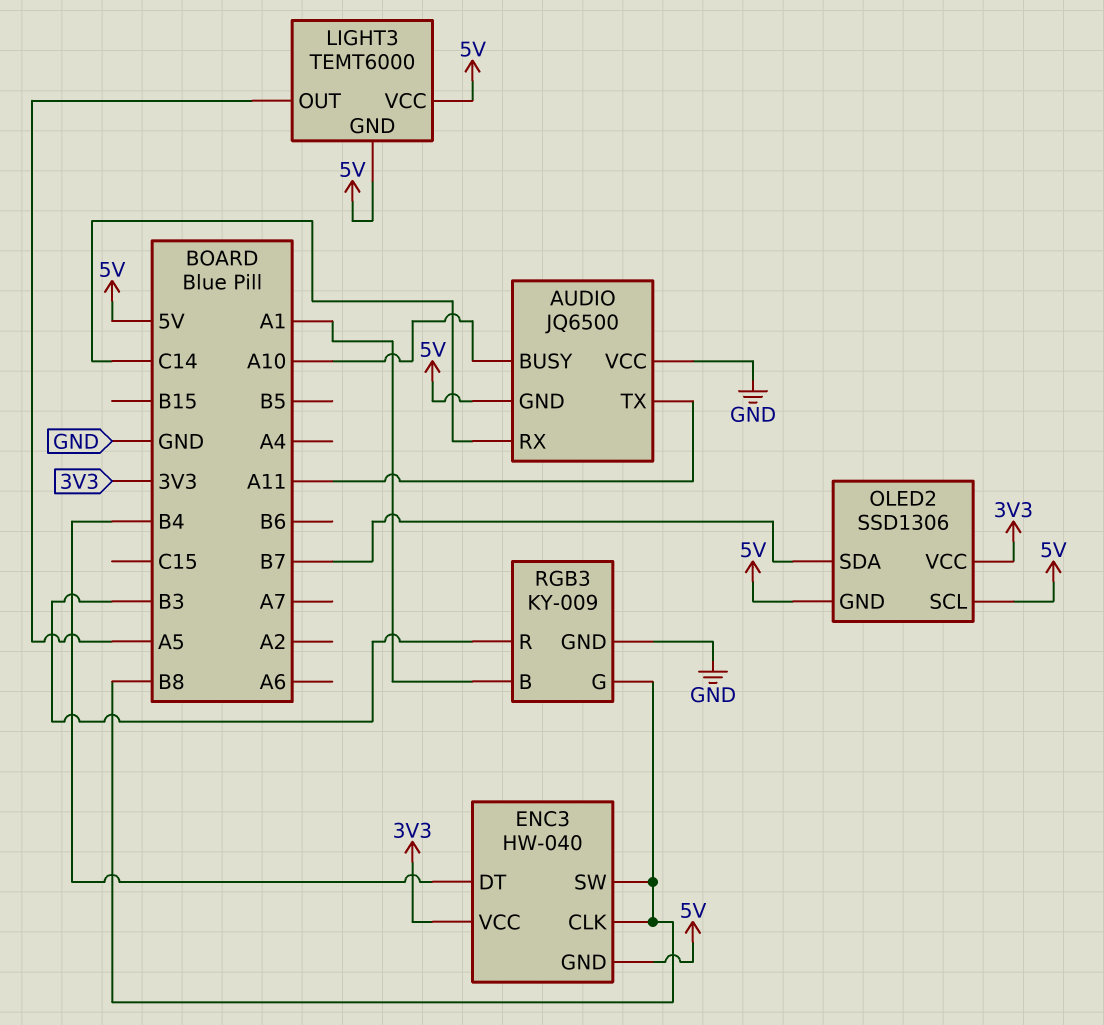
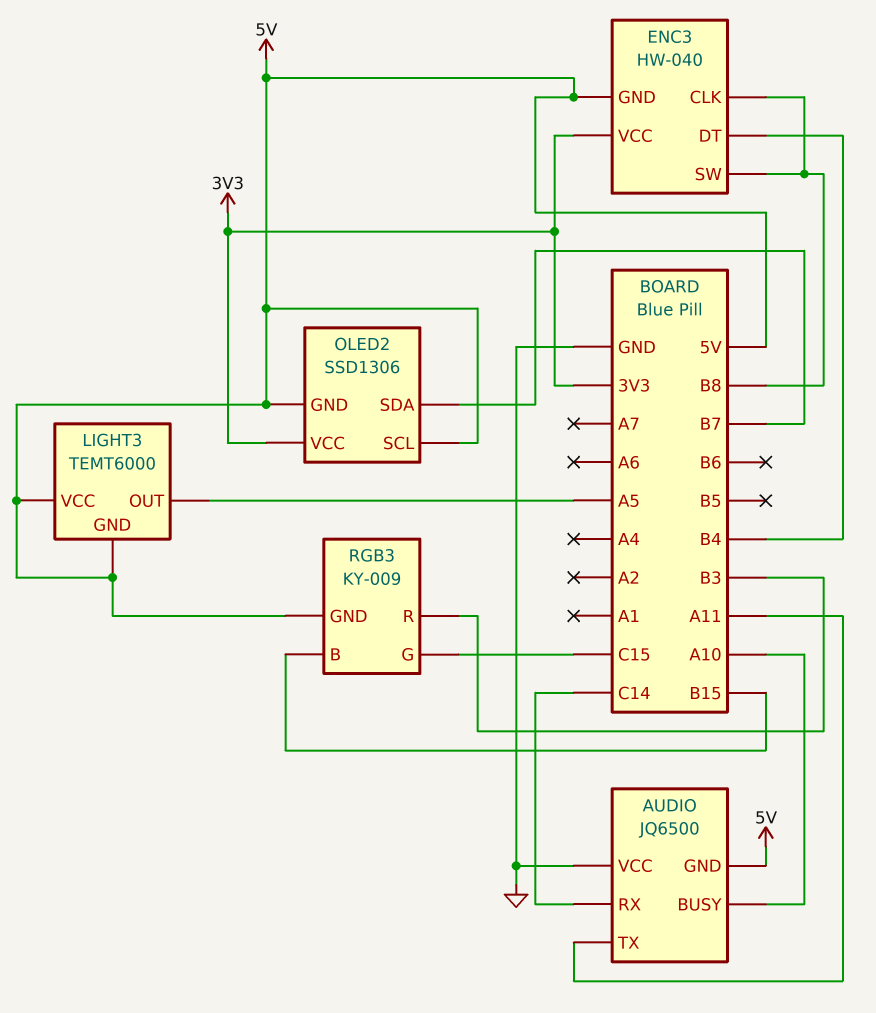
RGB3 pin B: A1 -> B15
RGB3 pin G: B8 -> C15
RGB3 pin GND: GND -> 5V

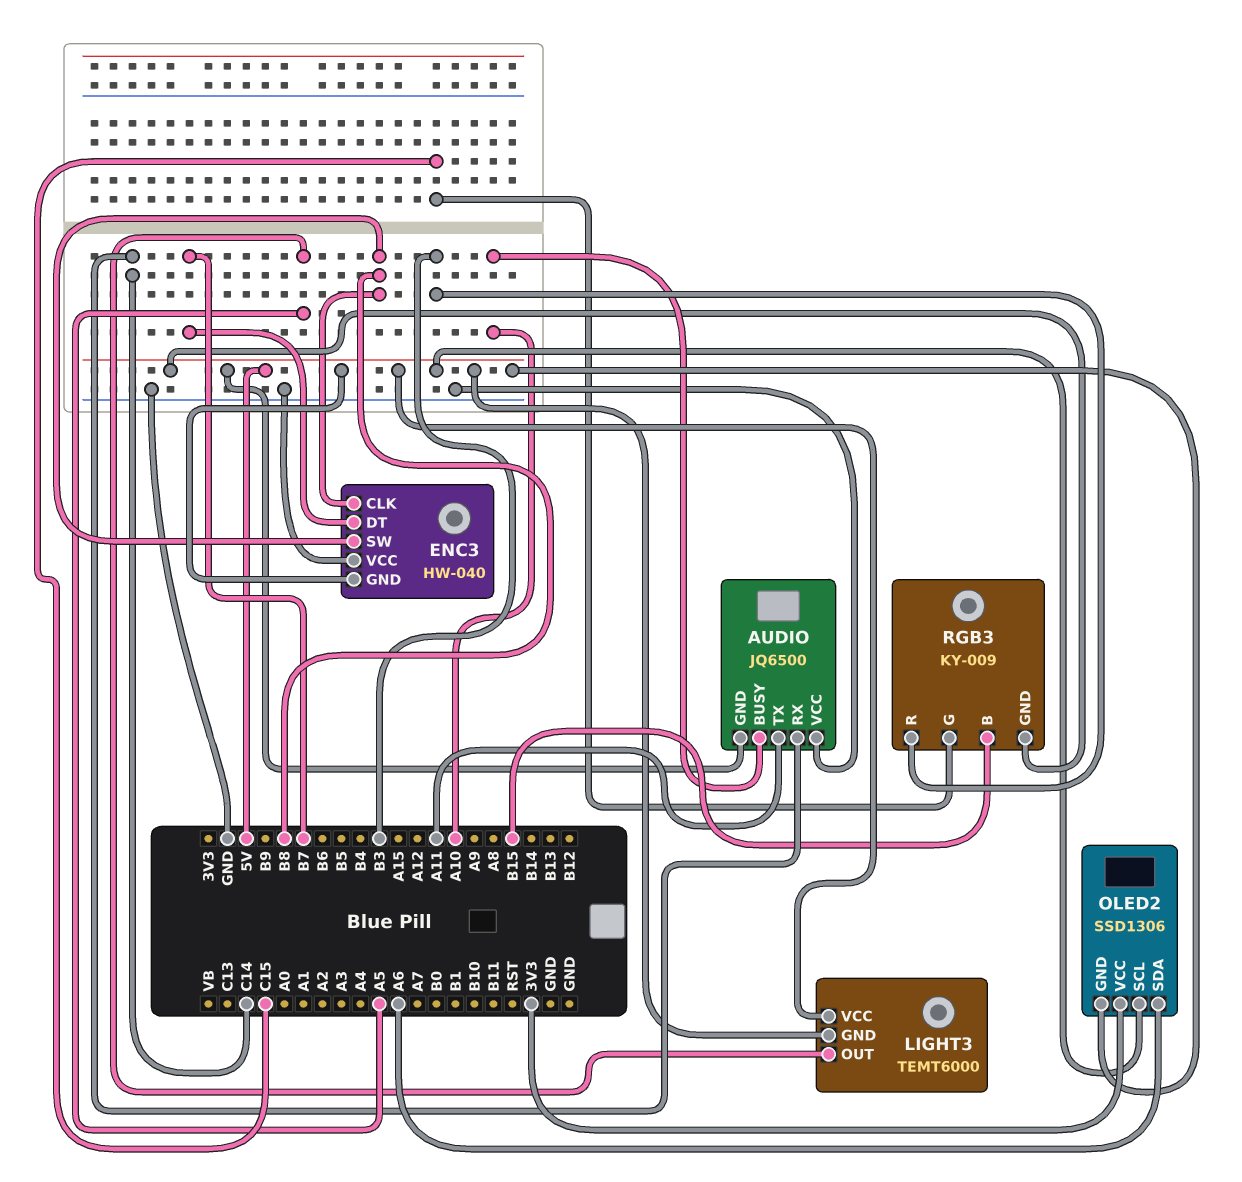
ENC3 pin DT: B4 -> B7
ENC3 pin VCC: 3V3 -> GND
OLED2 pin SDA: B7 -> A6

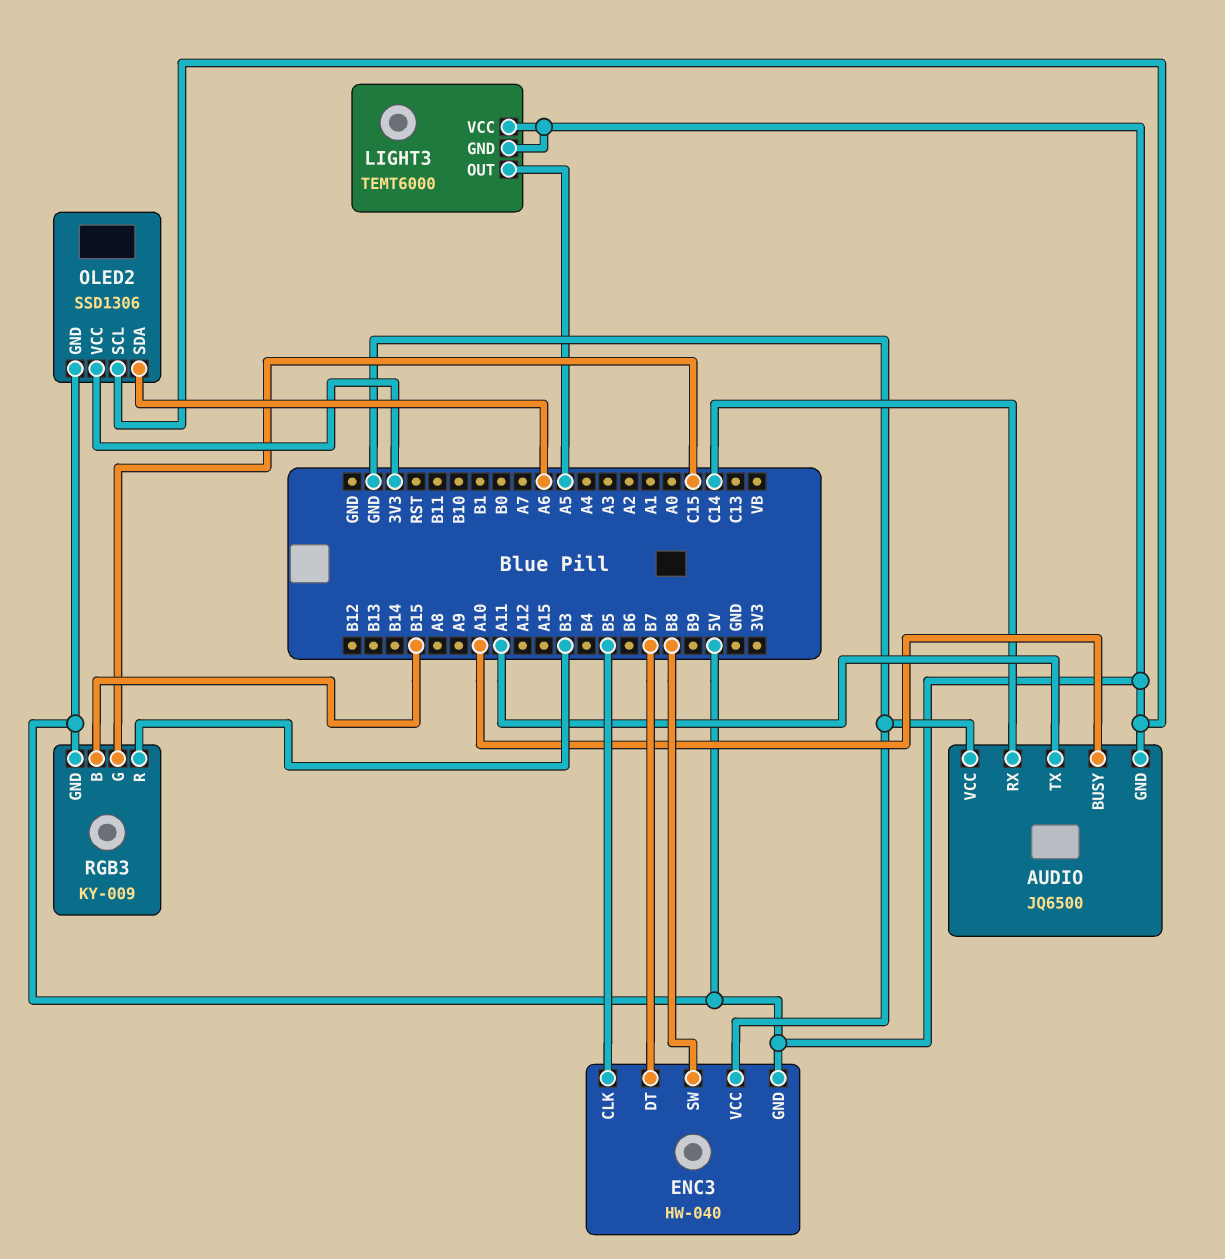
ENC3 pin CLK: B8 -> B5

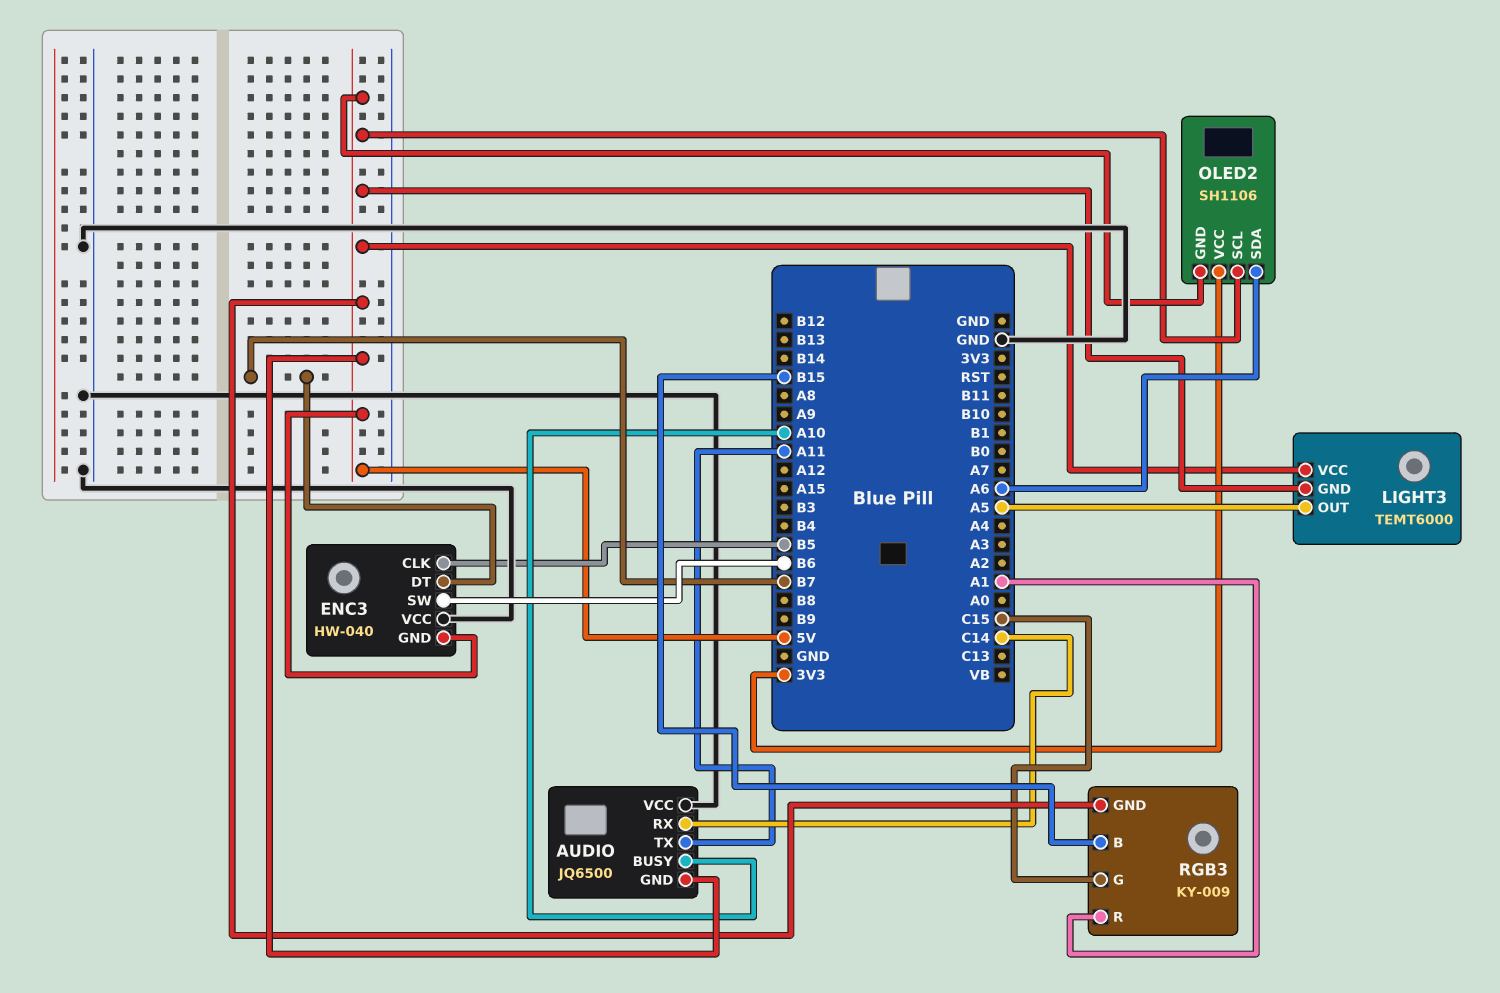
ENC3 pin SW: B8 -> B6
OLED2: SSD1306 -> SH1106
RGB3 pin R: B3 -> A1

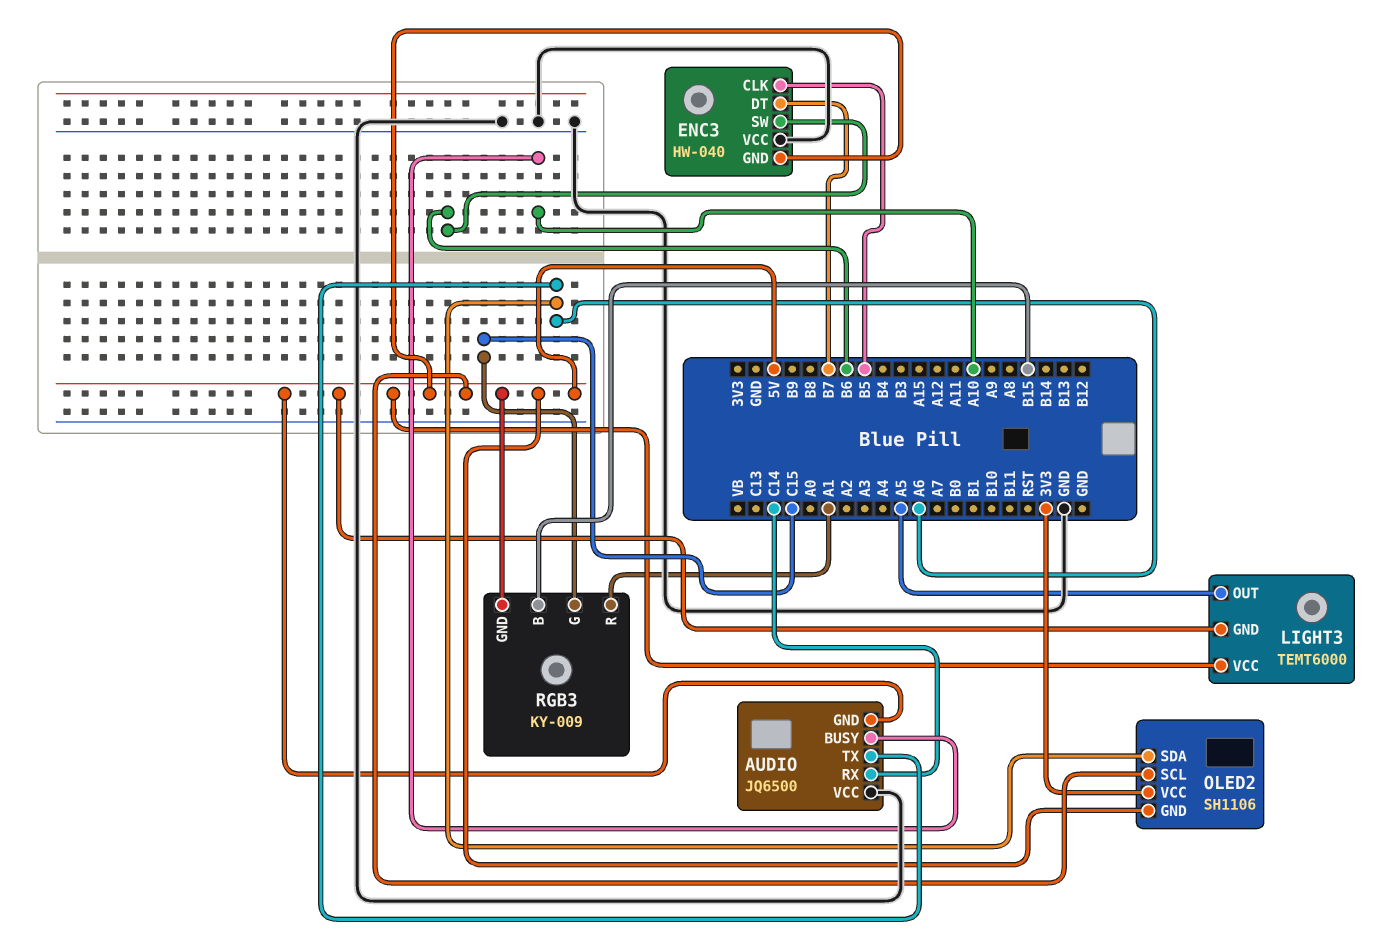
AUDIO pin TX: A11 -> A6

